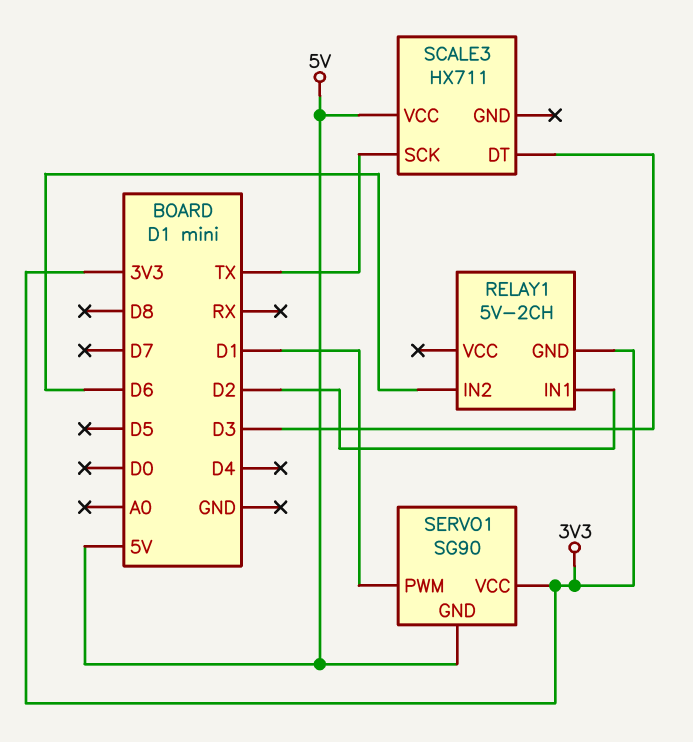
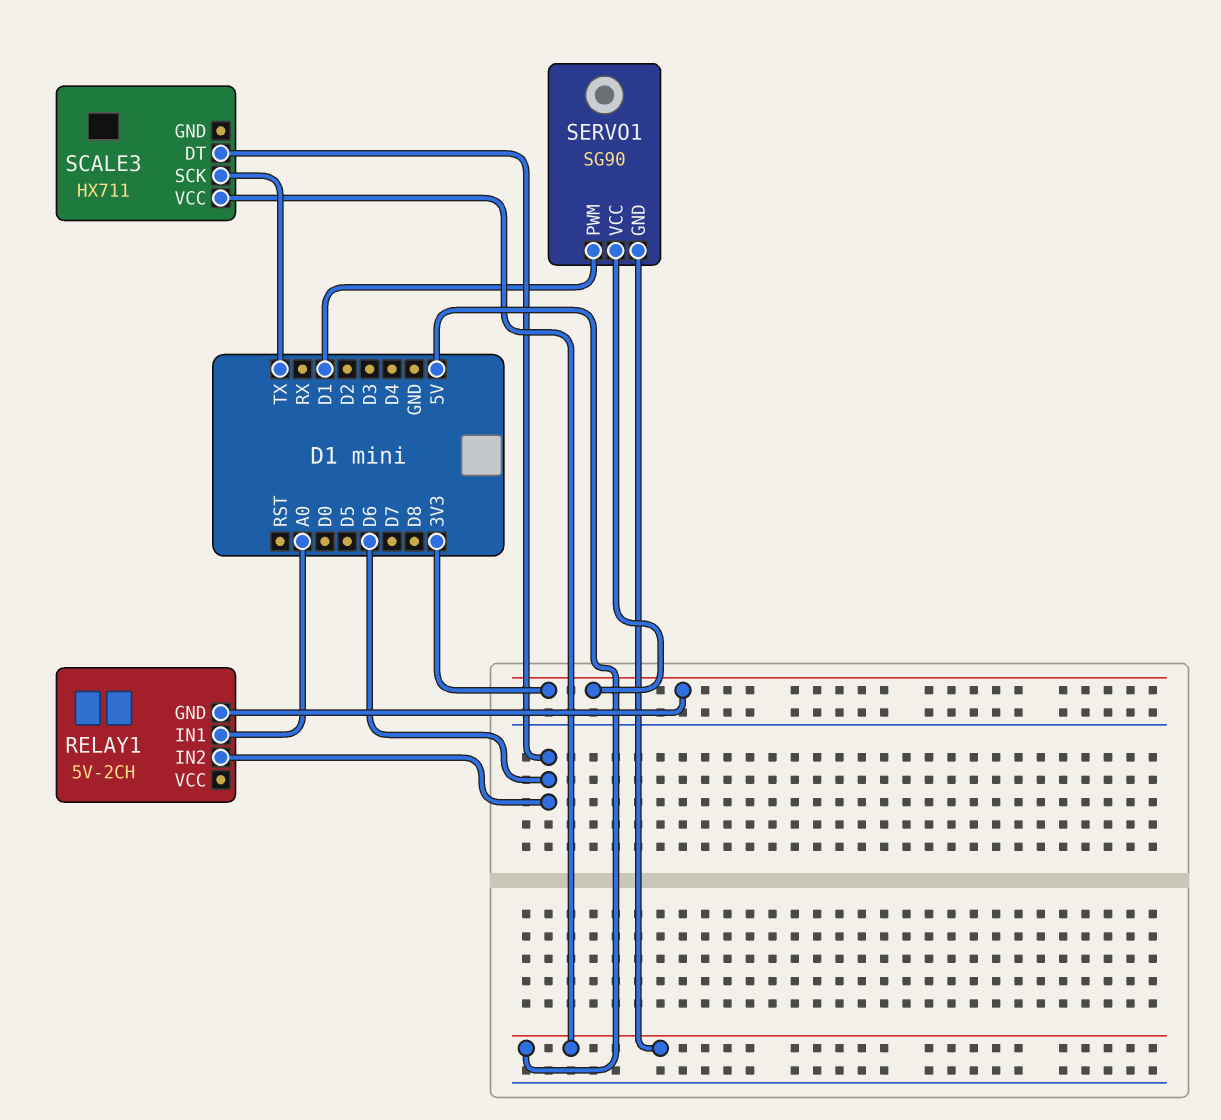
RELAY1 pin IN1: D2 -> A0
SCALE3 pin DT: D3 -> D6

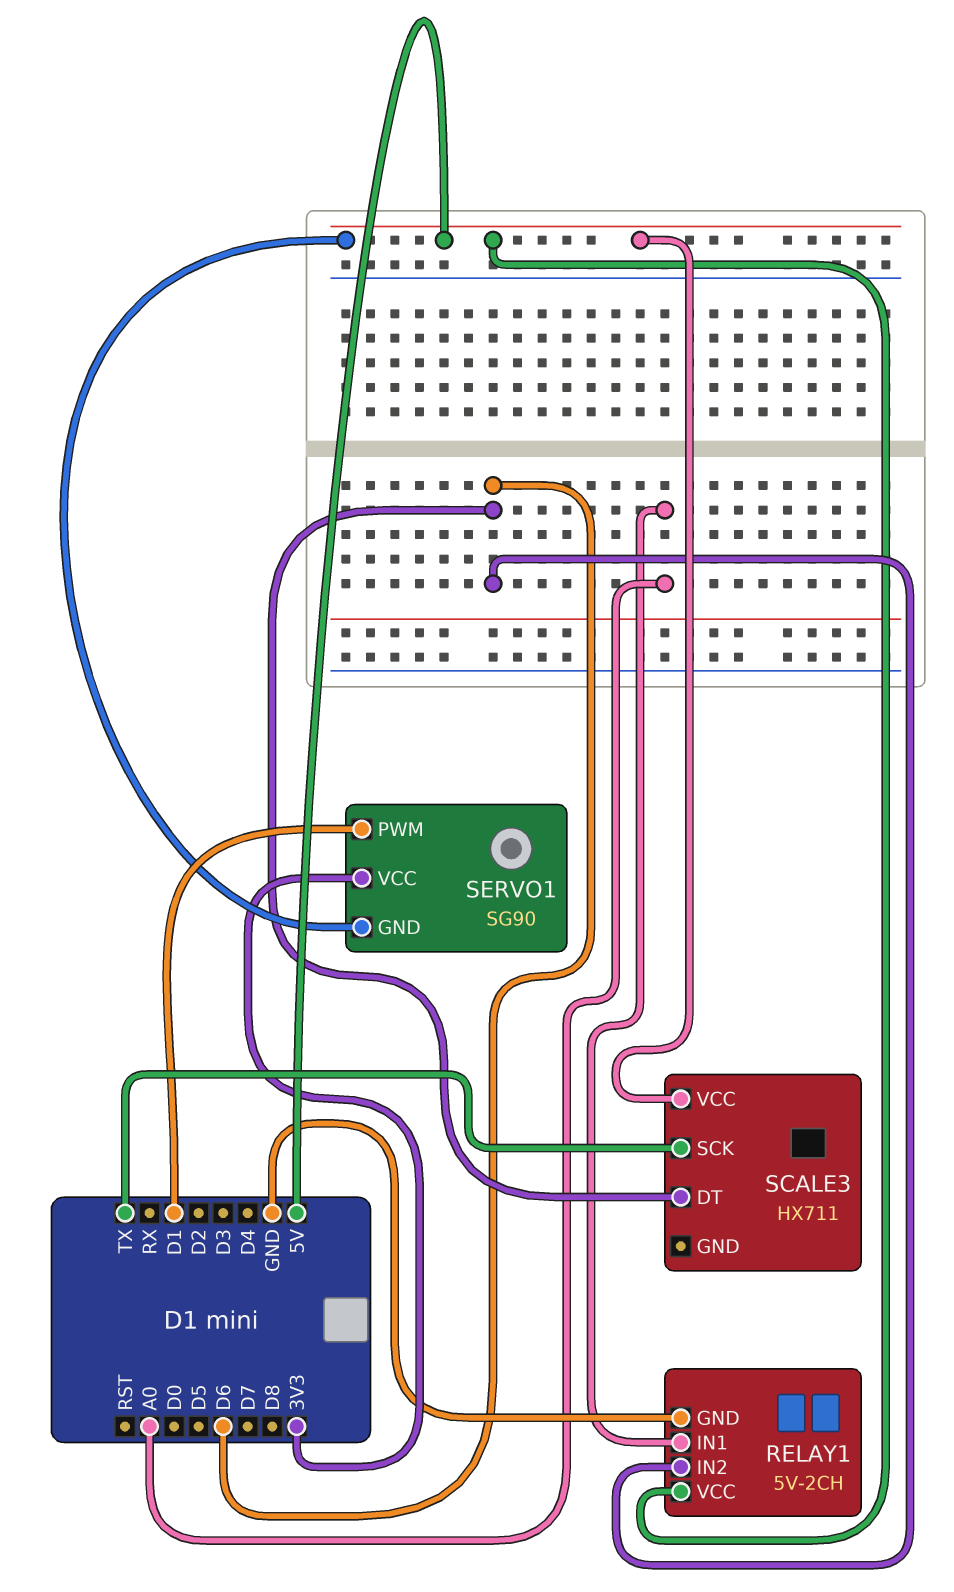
RELAY1 pin GND: 3V3 -> GND
RELAY1 pin VCC: none -> 5V

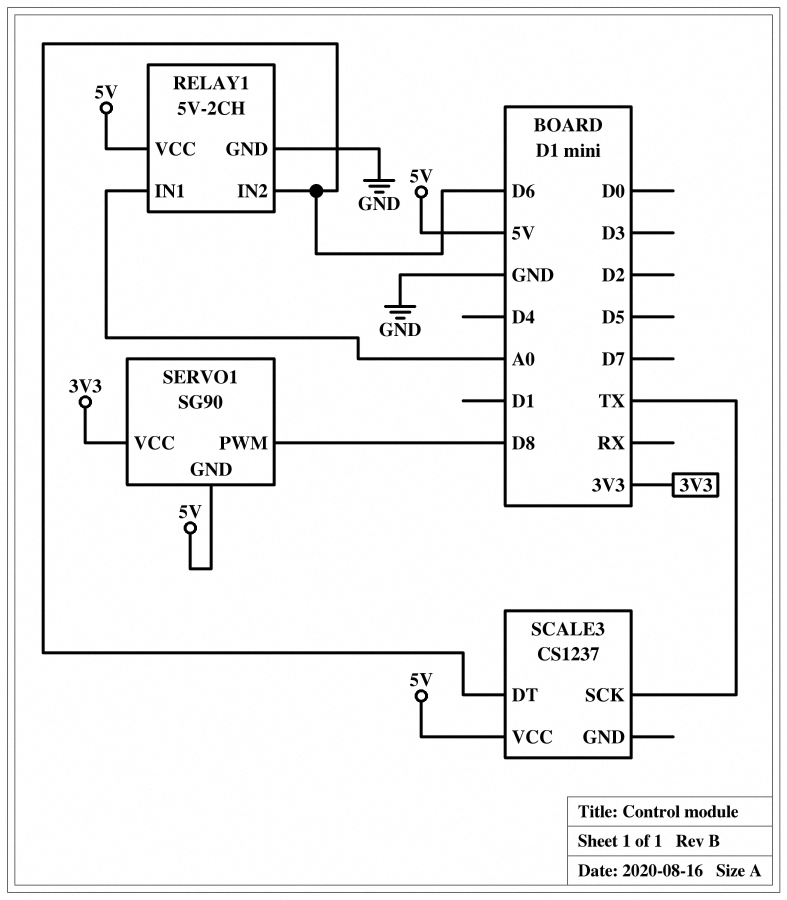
SCALE3: HX711 -> CS1237
SERVO1 pin PWM: D1 -> D8

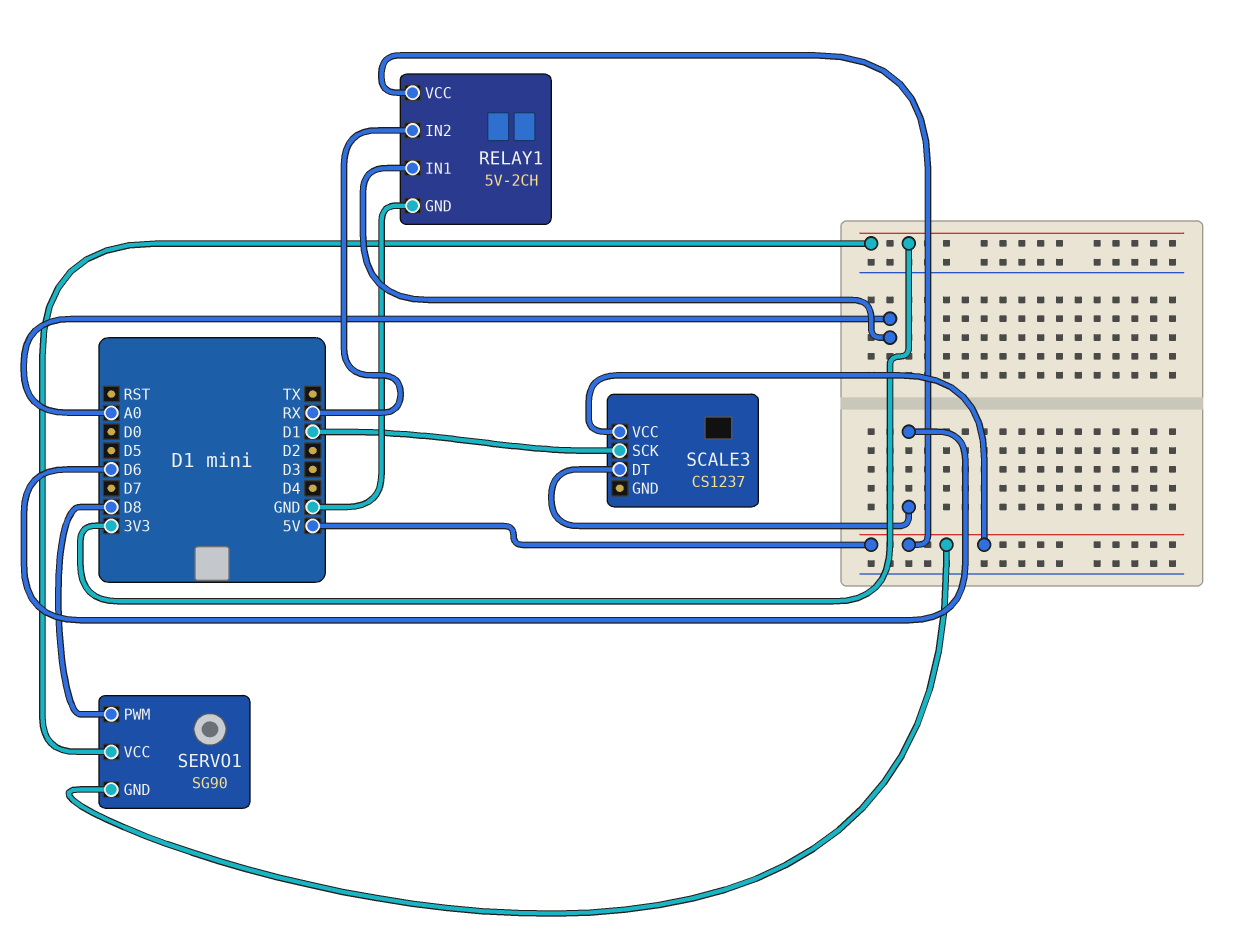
RELAY1 pin IN2: D6 -> RX
SCALE3 pin SCK: TX -> D1

